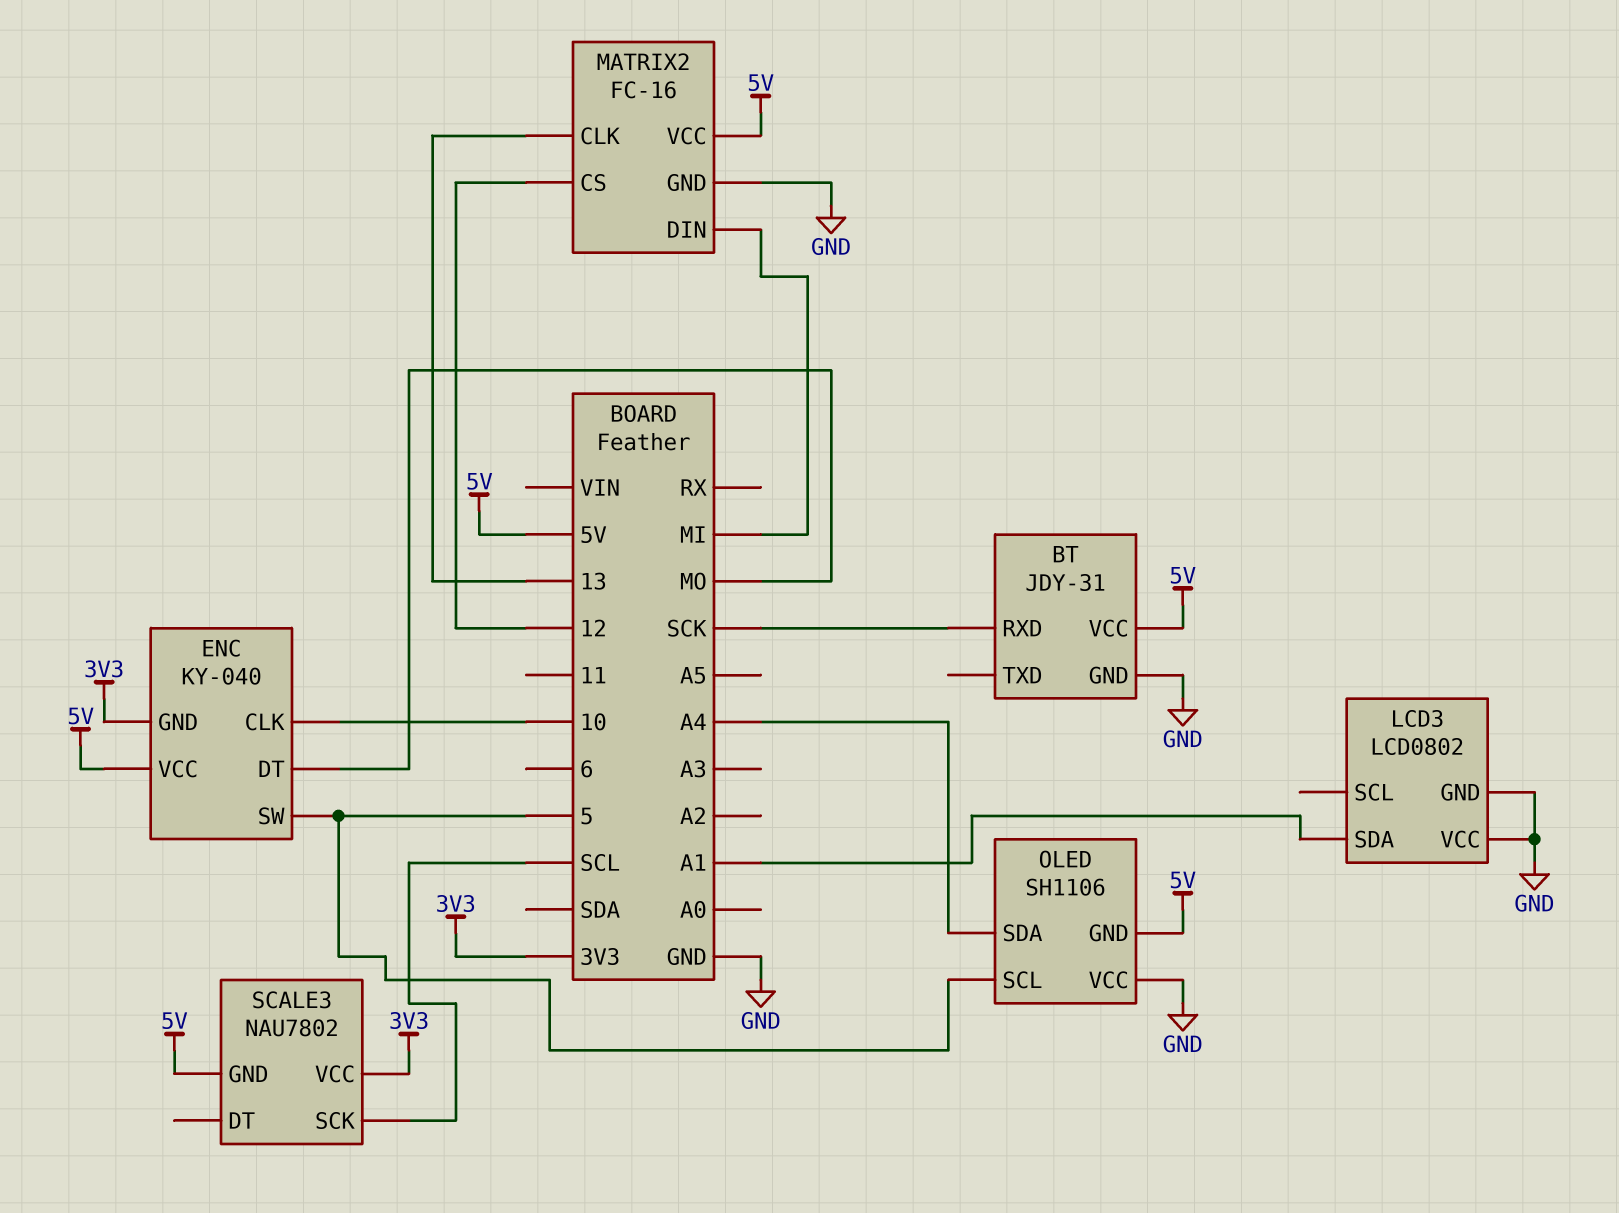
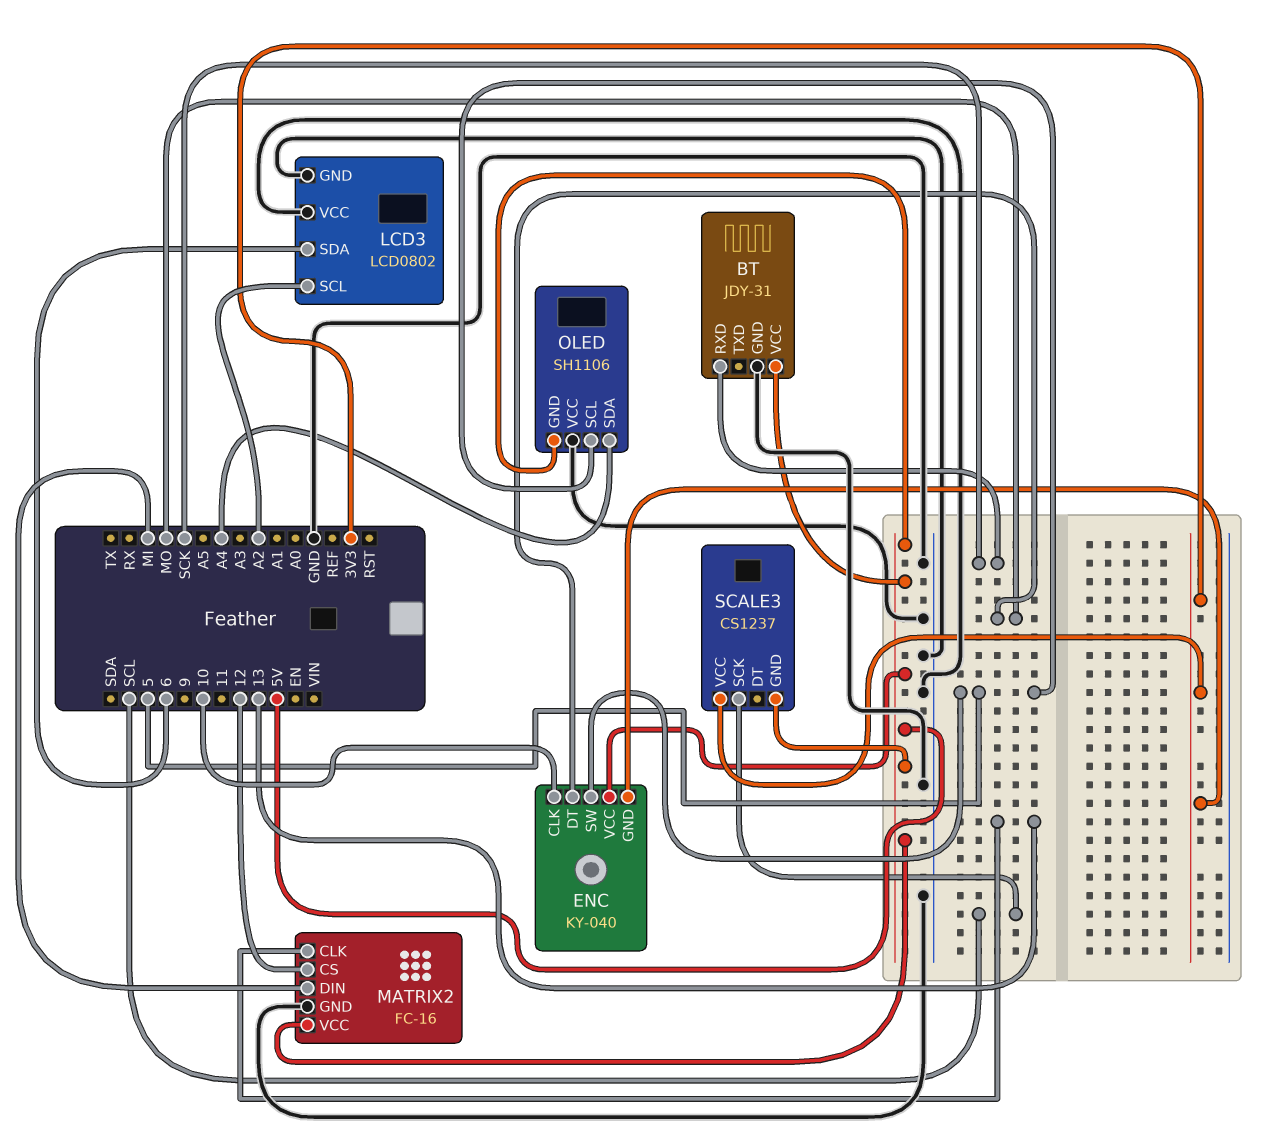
LCD3 pin SCL: none -> A2
LCD3 pin SDA: A1 -> 6
SCALE3: NAU7802 -> CS1237

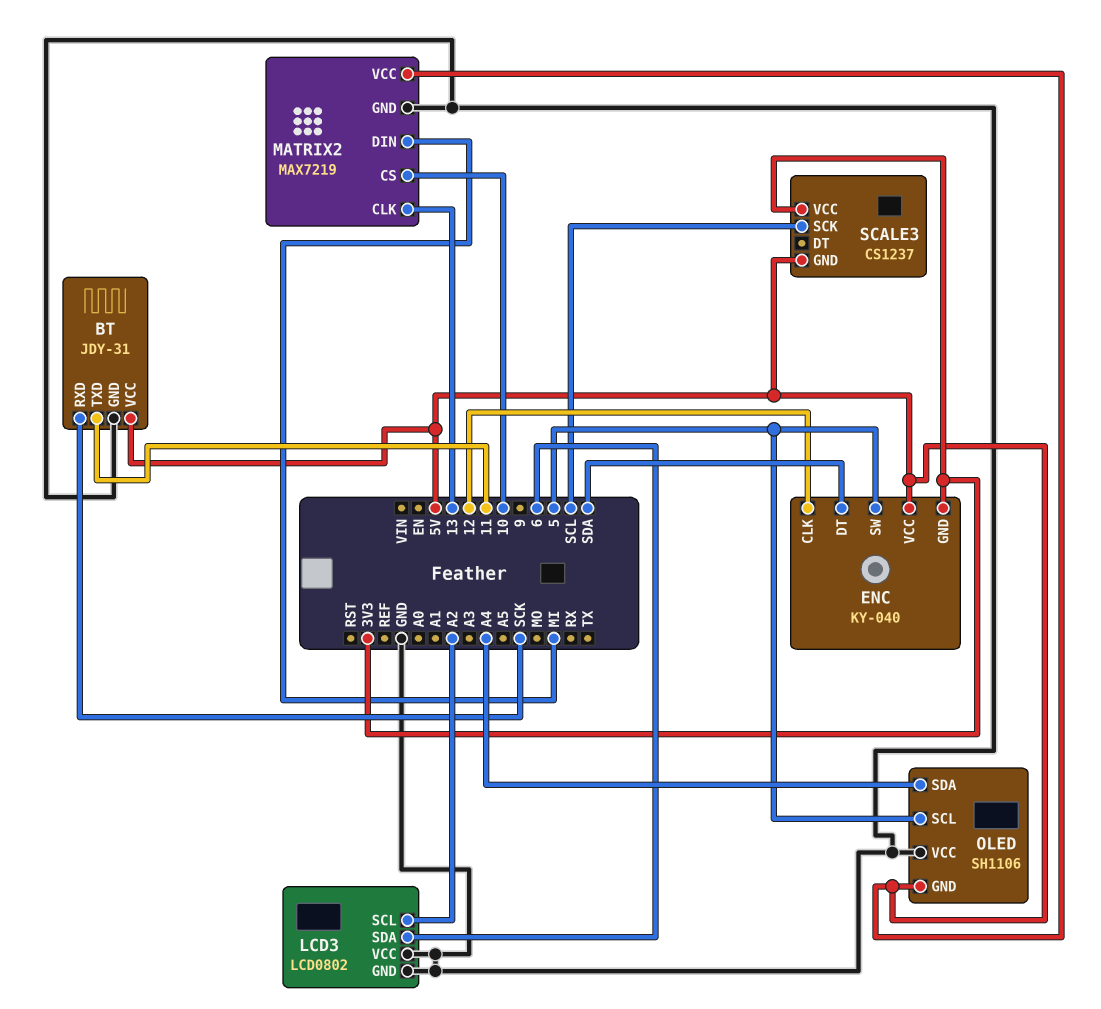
BT pin TXD: none -> 11
ENC pin CLK: 10 -> 12
ENC pin DT: MO -> SDA
MATRIX2: FC-16 -> MAX7219
MATRIX2 pin CS: 12 -> 10

